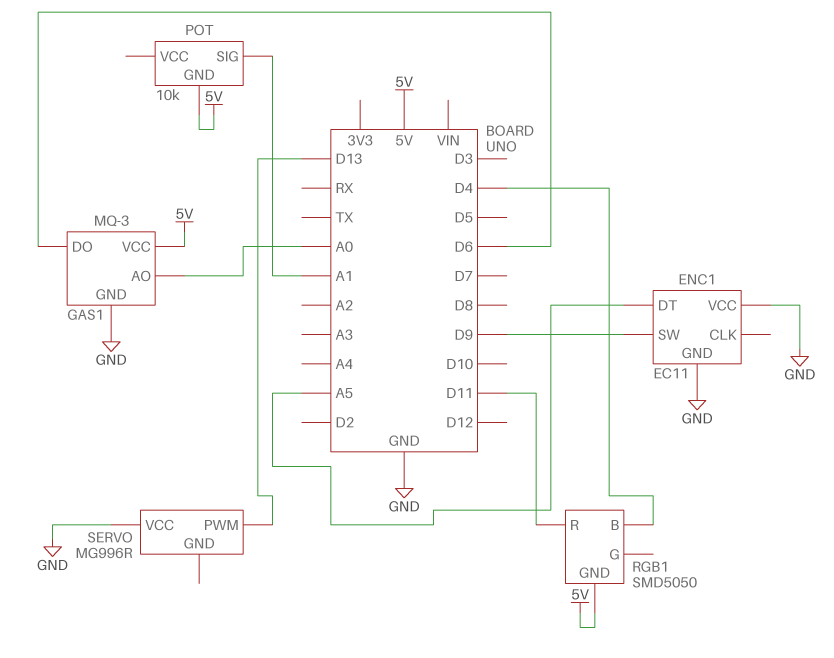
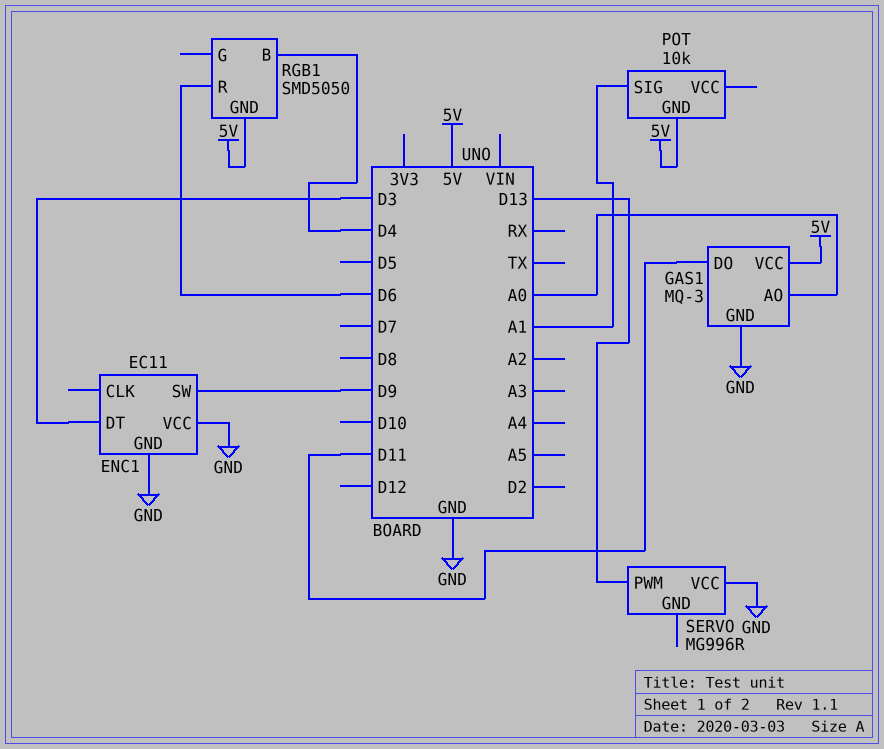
ENC1 pin DT: A5 -> D3
GAS1 pin DO: D6 -> D11
RGB1 pin R: D11 -> D6

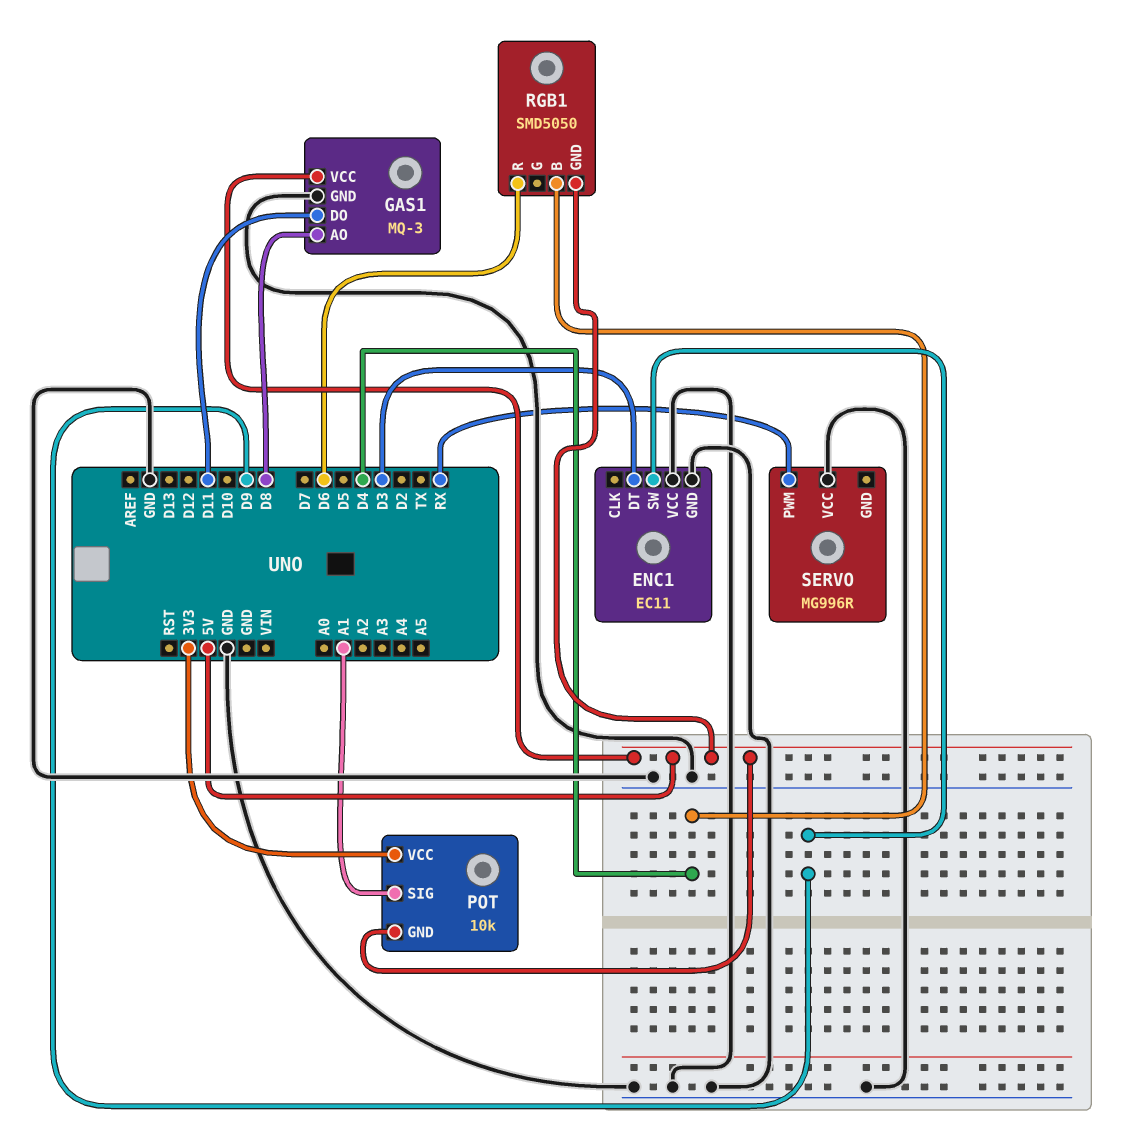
GAS1 pin AO: A0 -> D8
POT pin VCC: none -> 3V3
SERVO pin PWM: D13 -> RX

